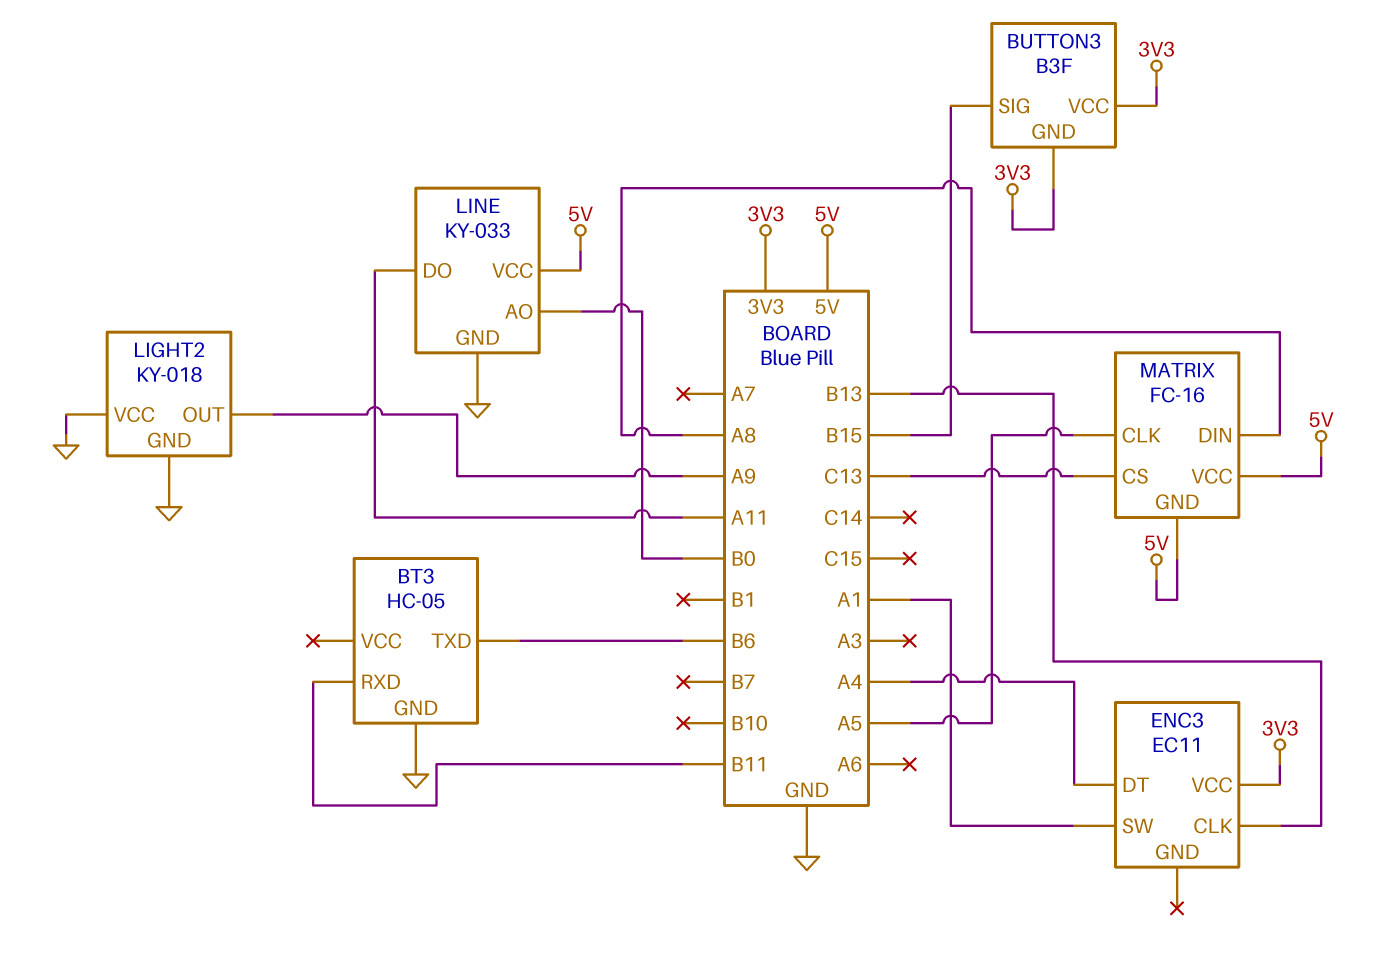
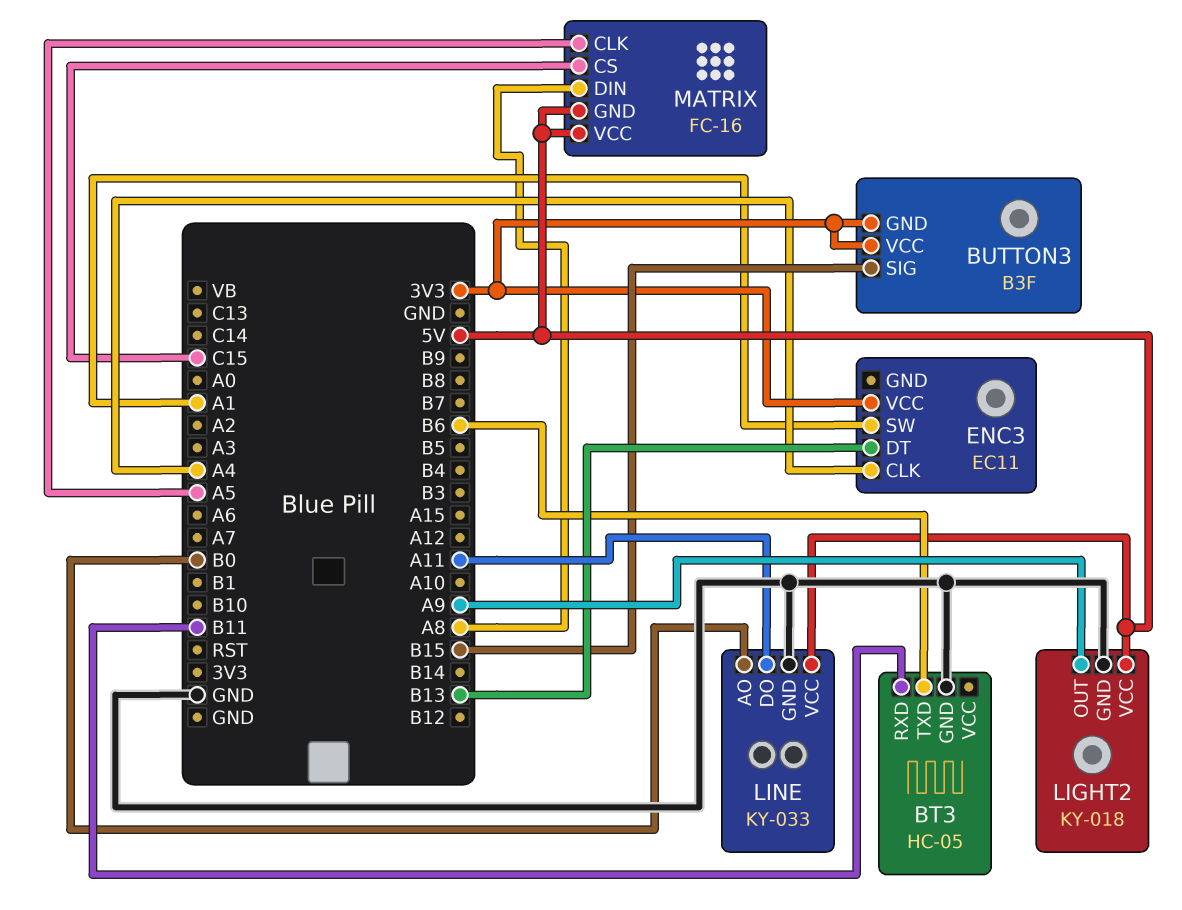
ENC3 pin CLK: B13 -> A4
ENC3 pin DT: A4 -> B13
LIGHT2 pin VCC: GND -> 5V
MATRIX pin CS: C13 -> C15

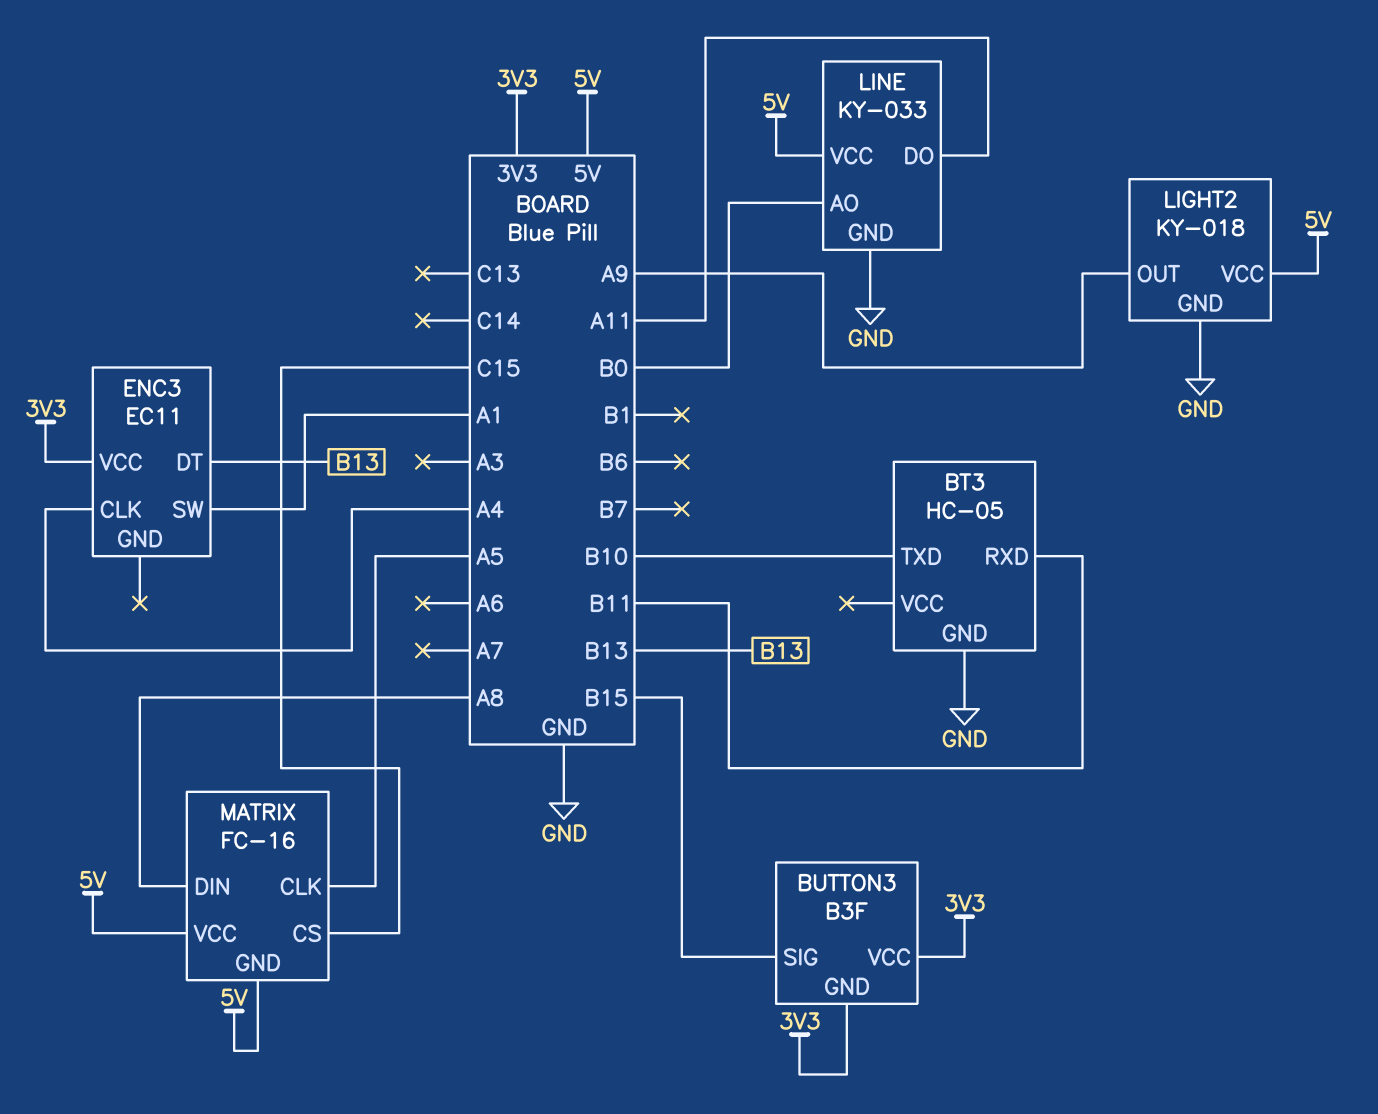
BT3 pin TXD: B6 -> B10

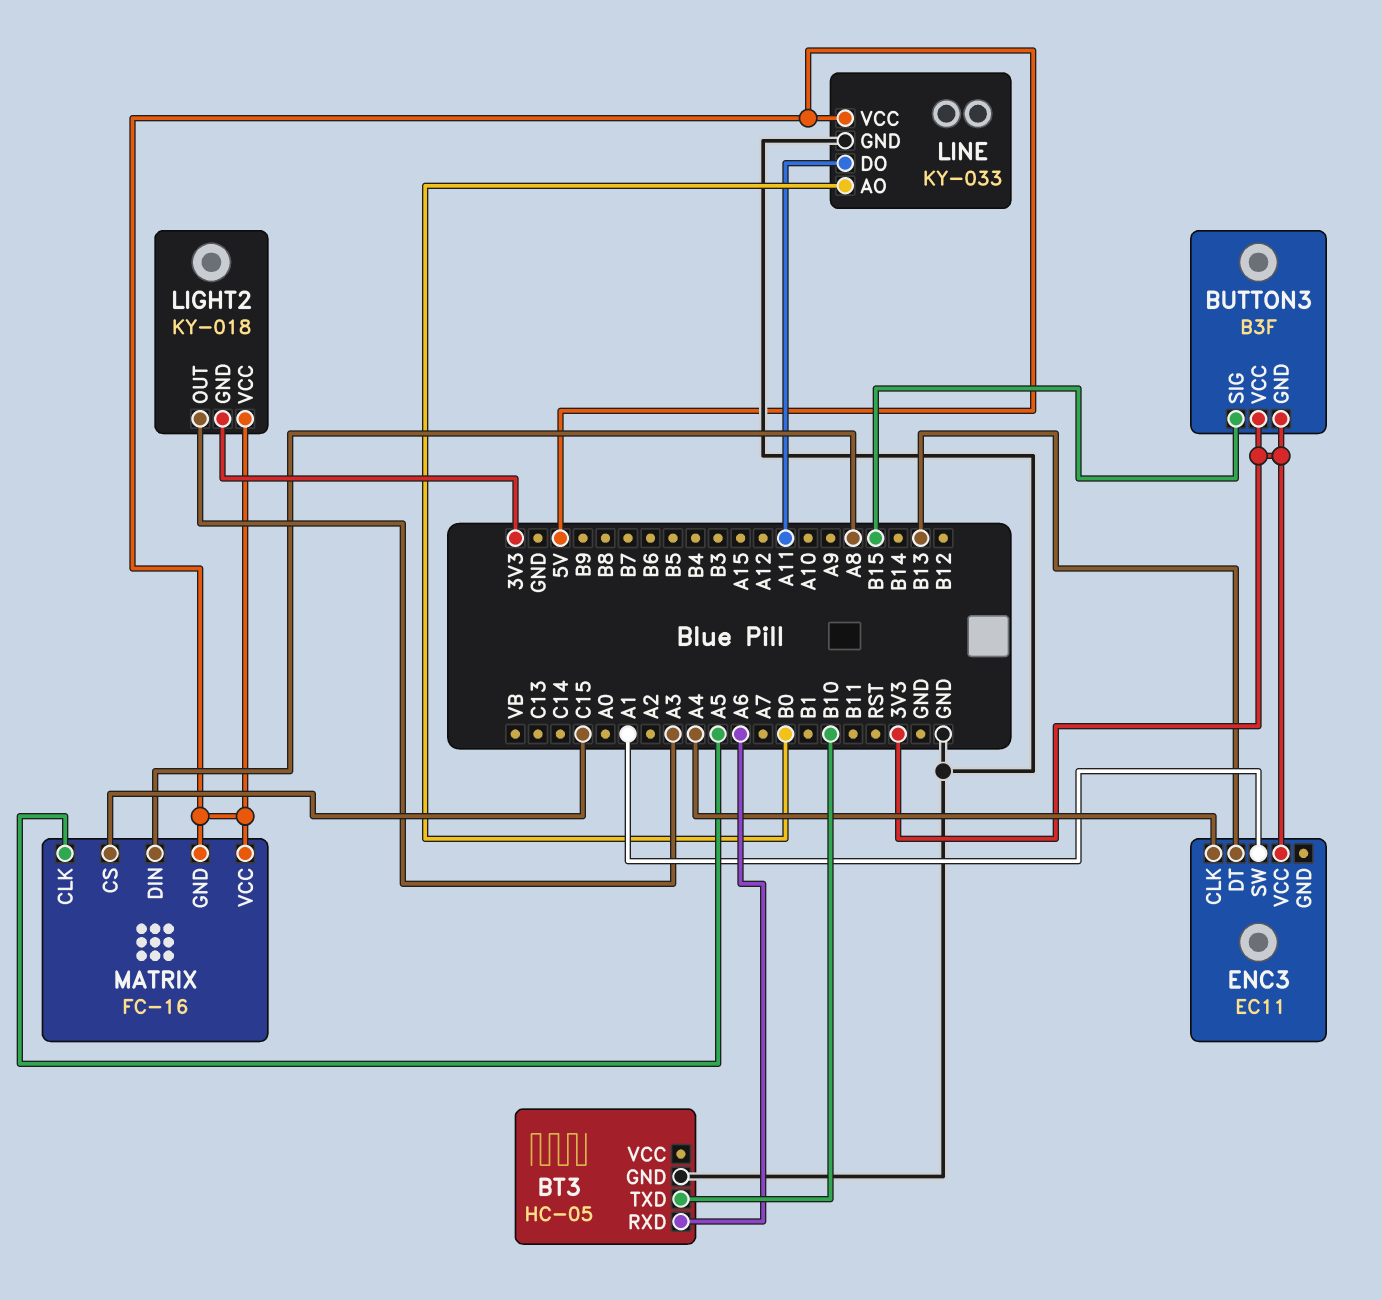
BT3 pin RXD: B11 -> A6
LIGHT2 pin GND: GND -> 3V3
LIGHT2 pin OUT: A9 -> A3

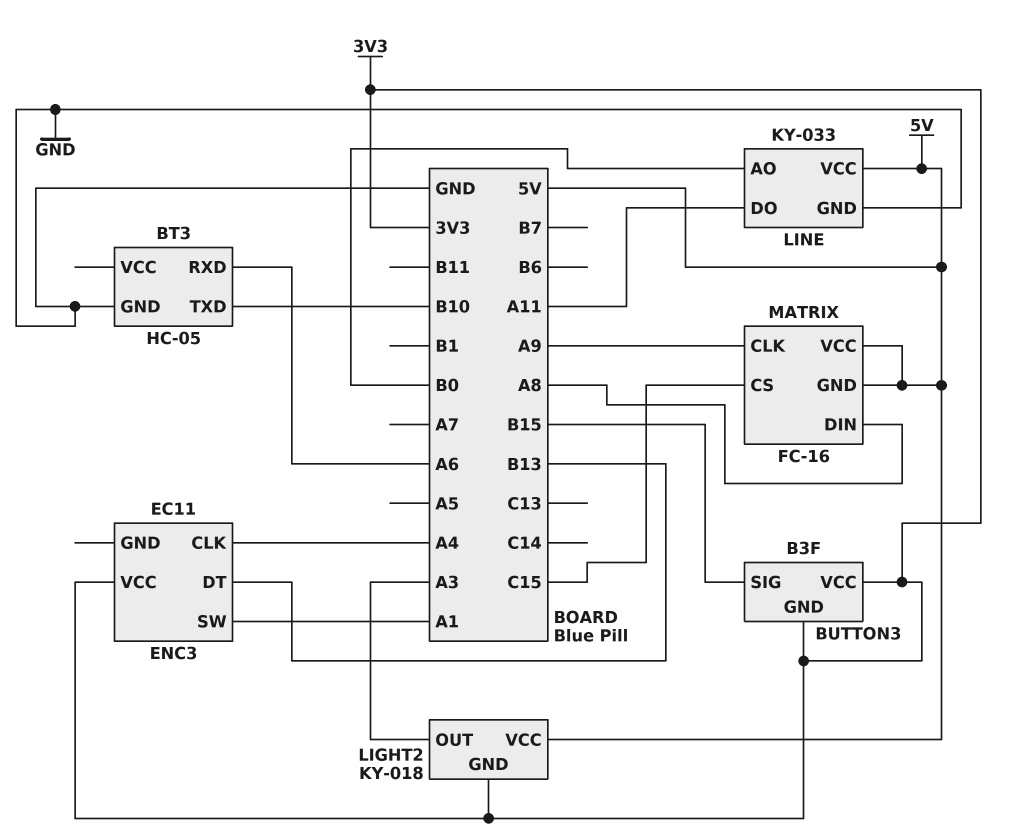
MATRIX pin CLK: A5 -> A9

